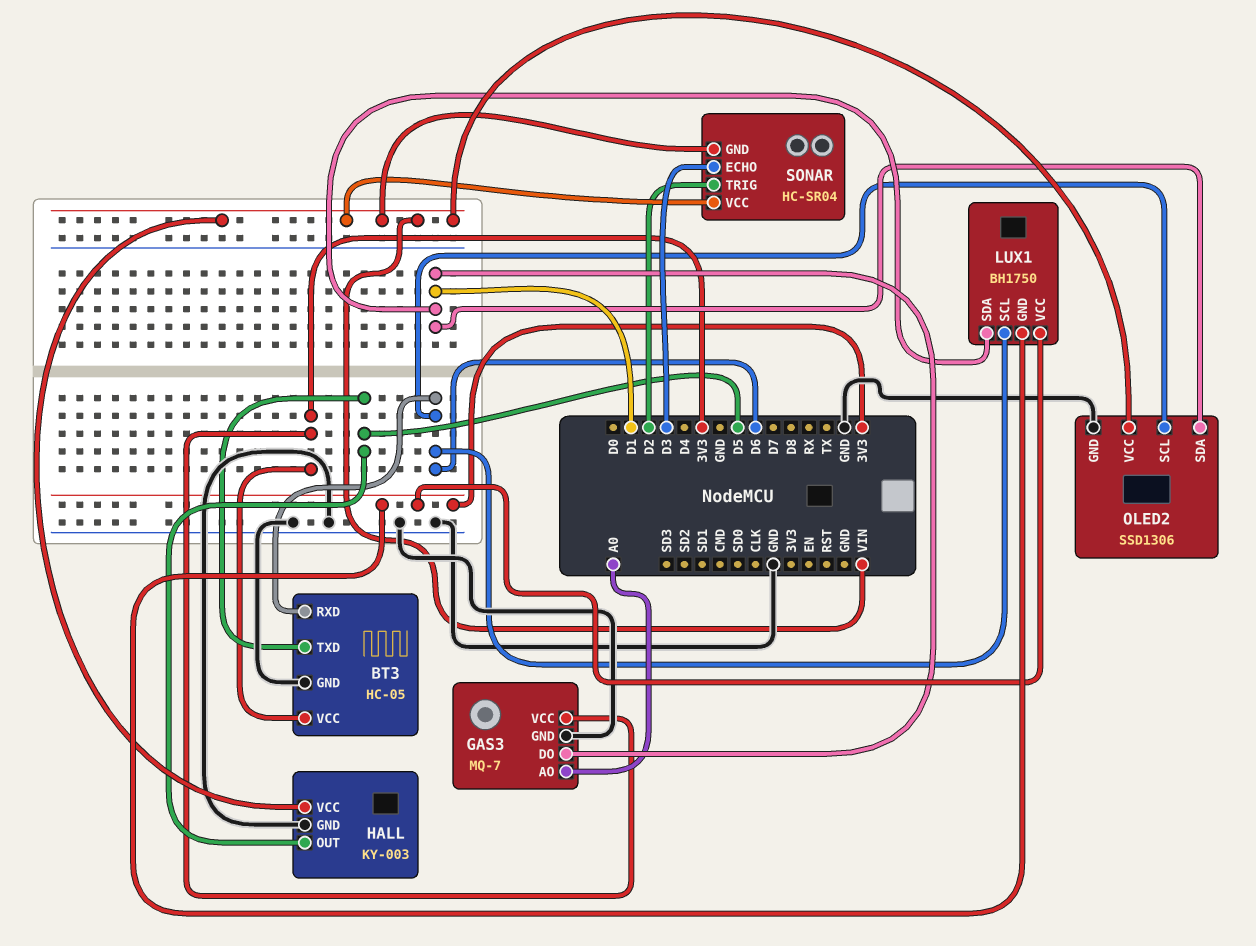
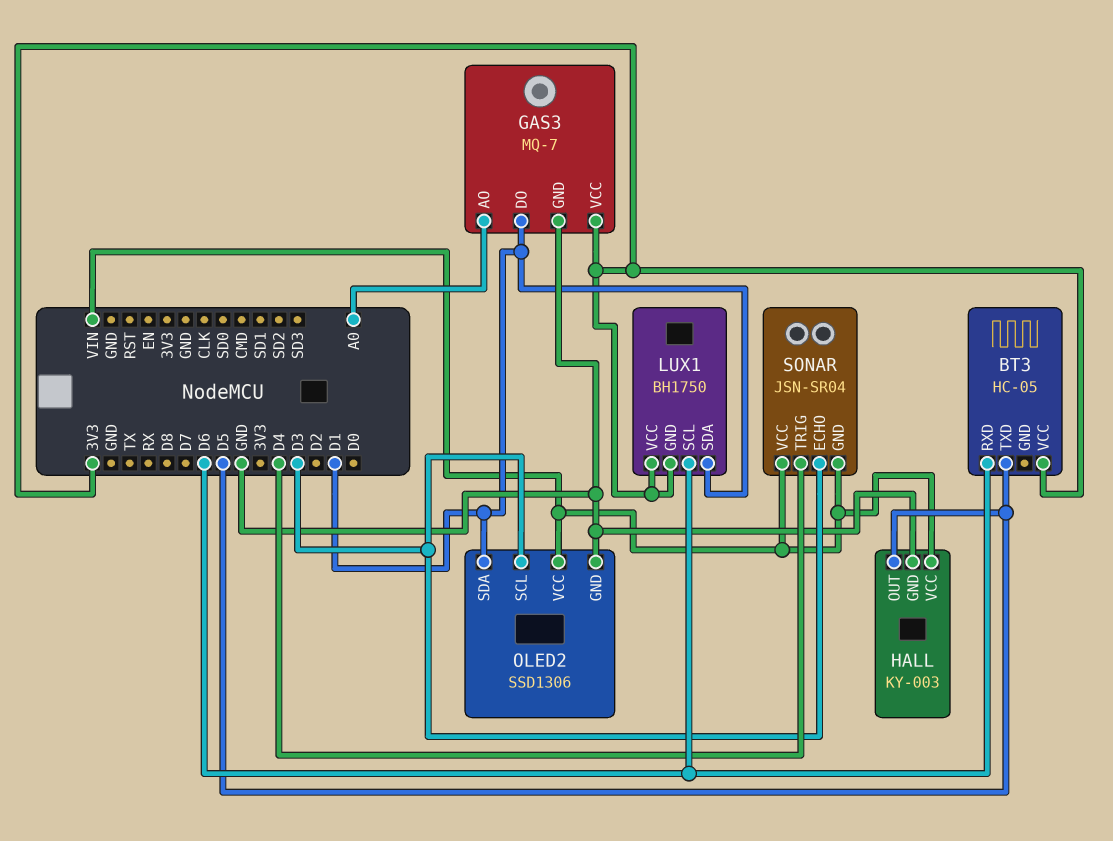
BT3 pin GND: GND -> none
OLED2 pin SCL: D6 -> D3
SONAR: HC-SR04 -> JSN-SR04
SONAR pin TRIG: D2 -> D4

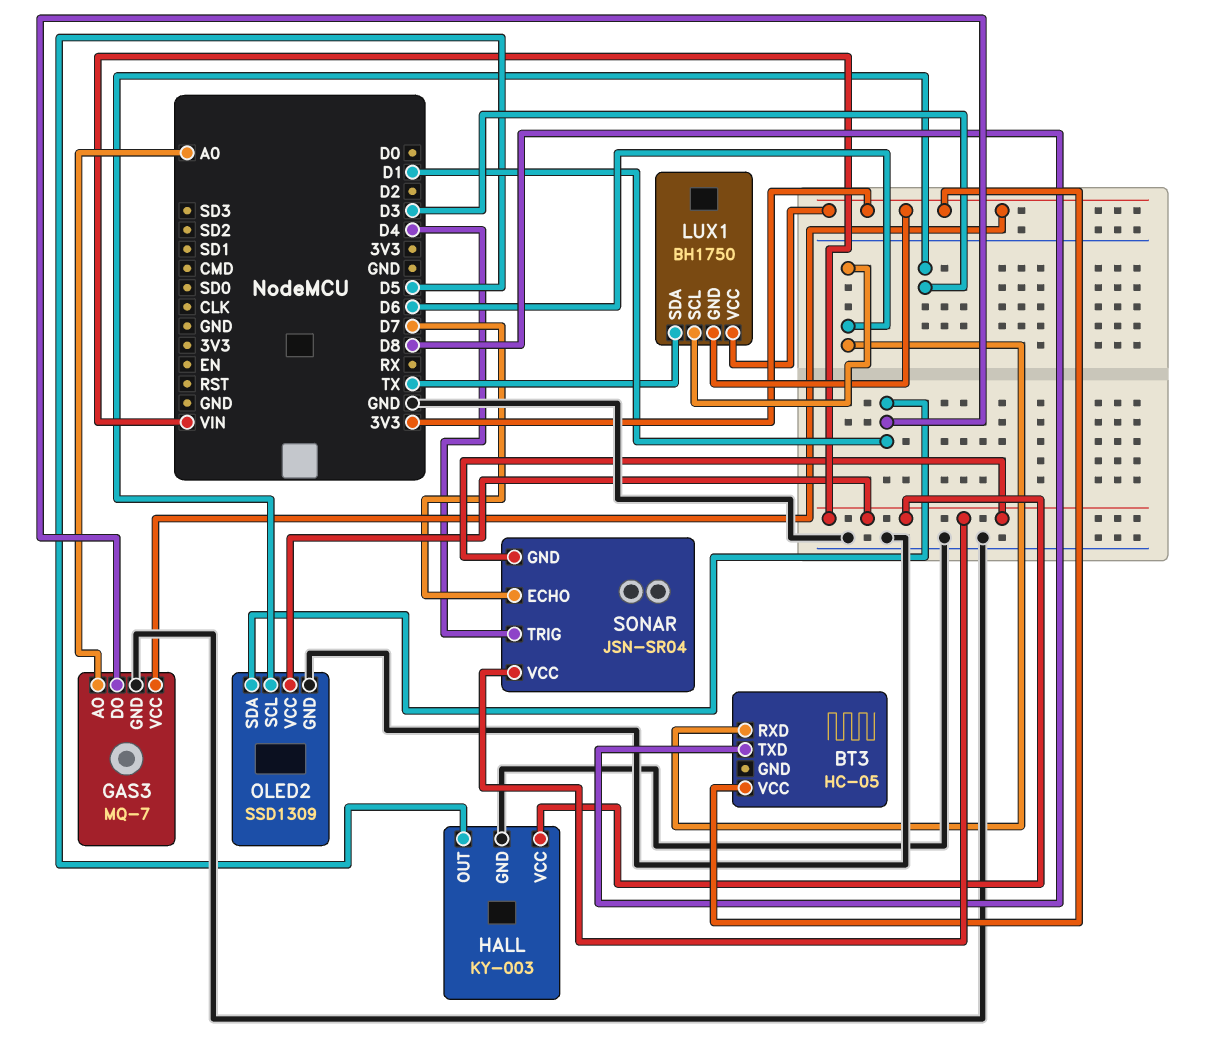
BT3 pin TXD: D5 -> D8
LUX1 pin SDA: D1 -> TX
OLED2: SSD1306 -> SSD1309
SONAR pin ECHO: D3 -> D7

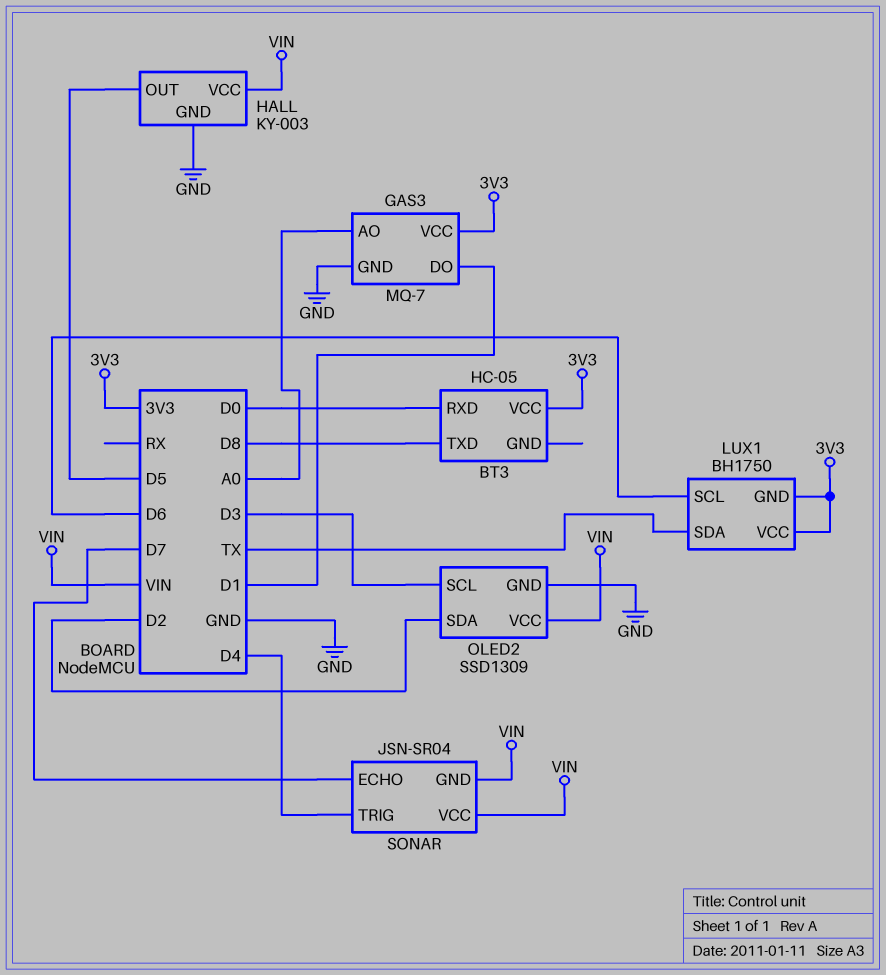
BT3 pin RXD: D6 -> D0
OLED2 pin SDA: D1 -> D2

